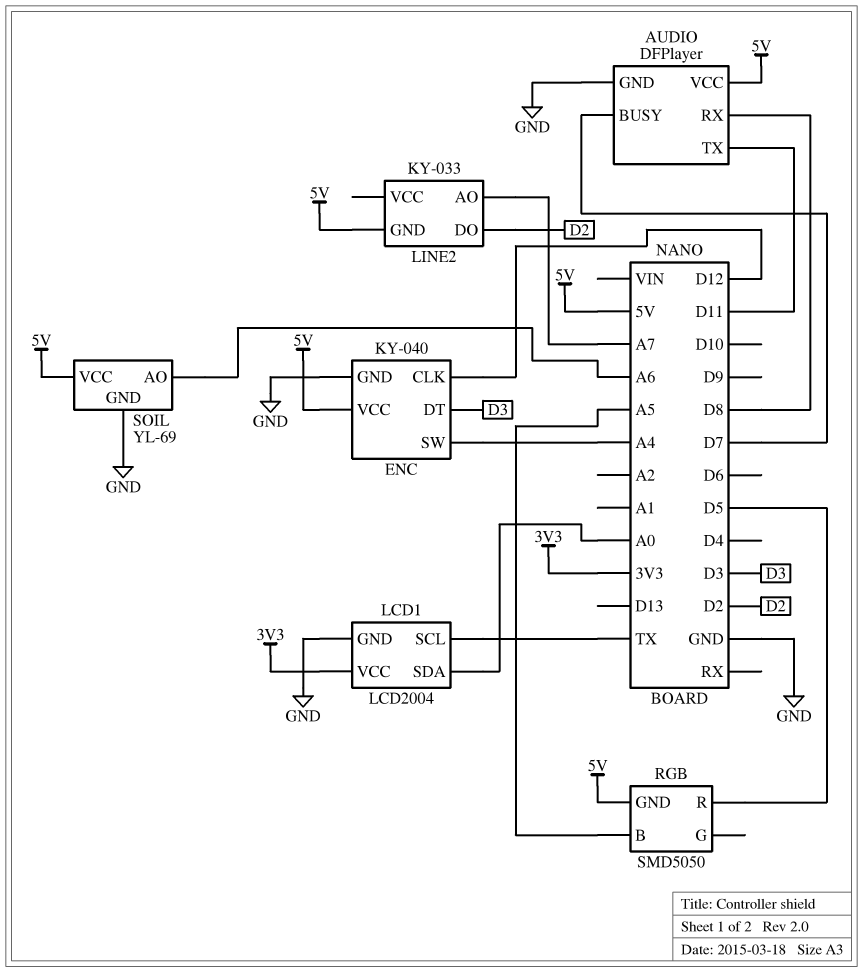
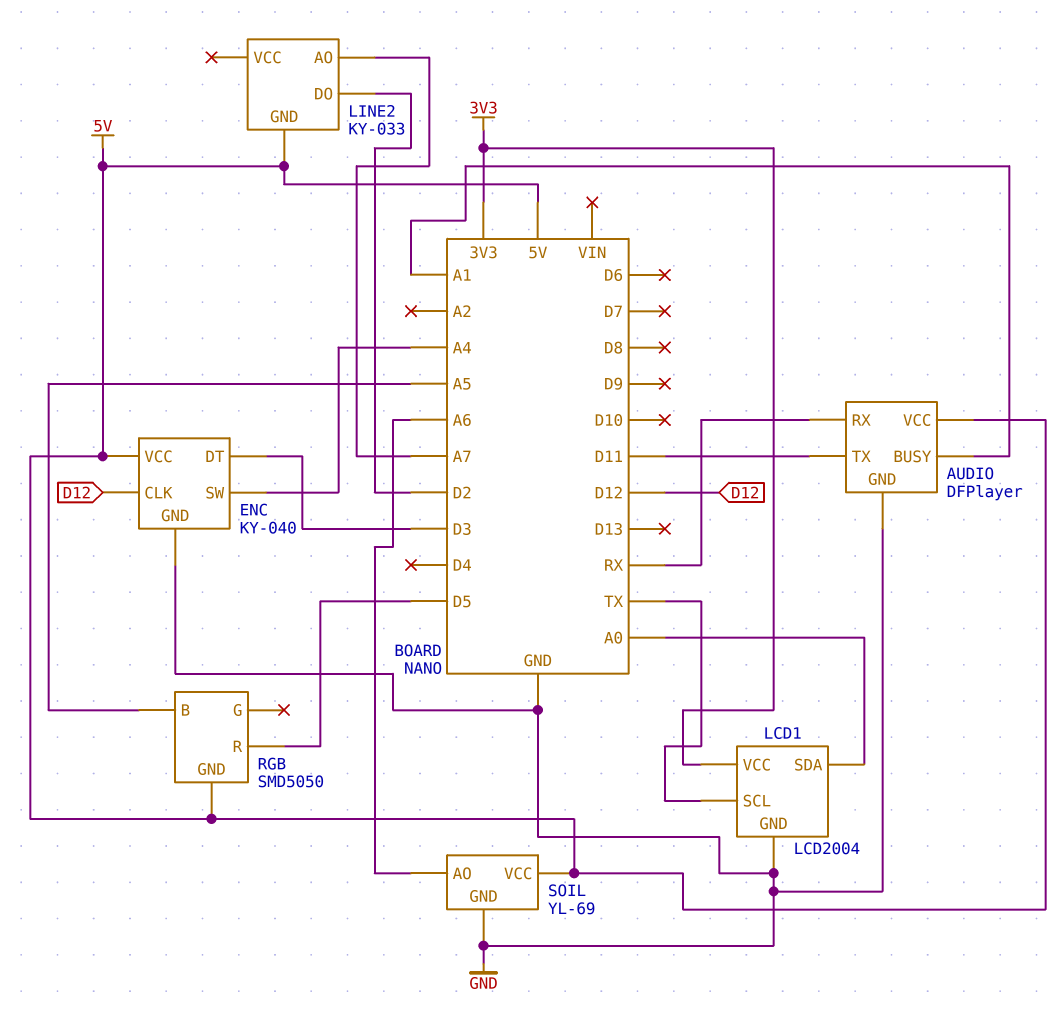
AUDIO pin BUSY: D7 -> A1
AUDIO pin RX: D8 -> RX

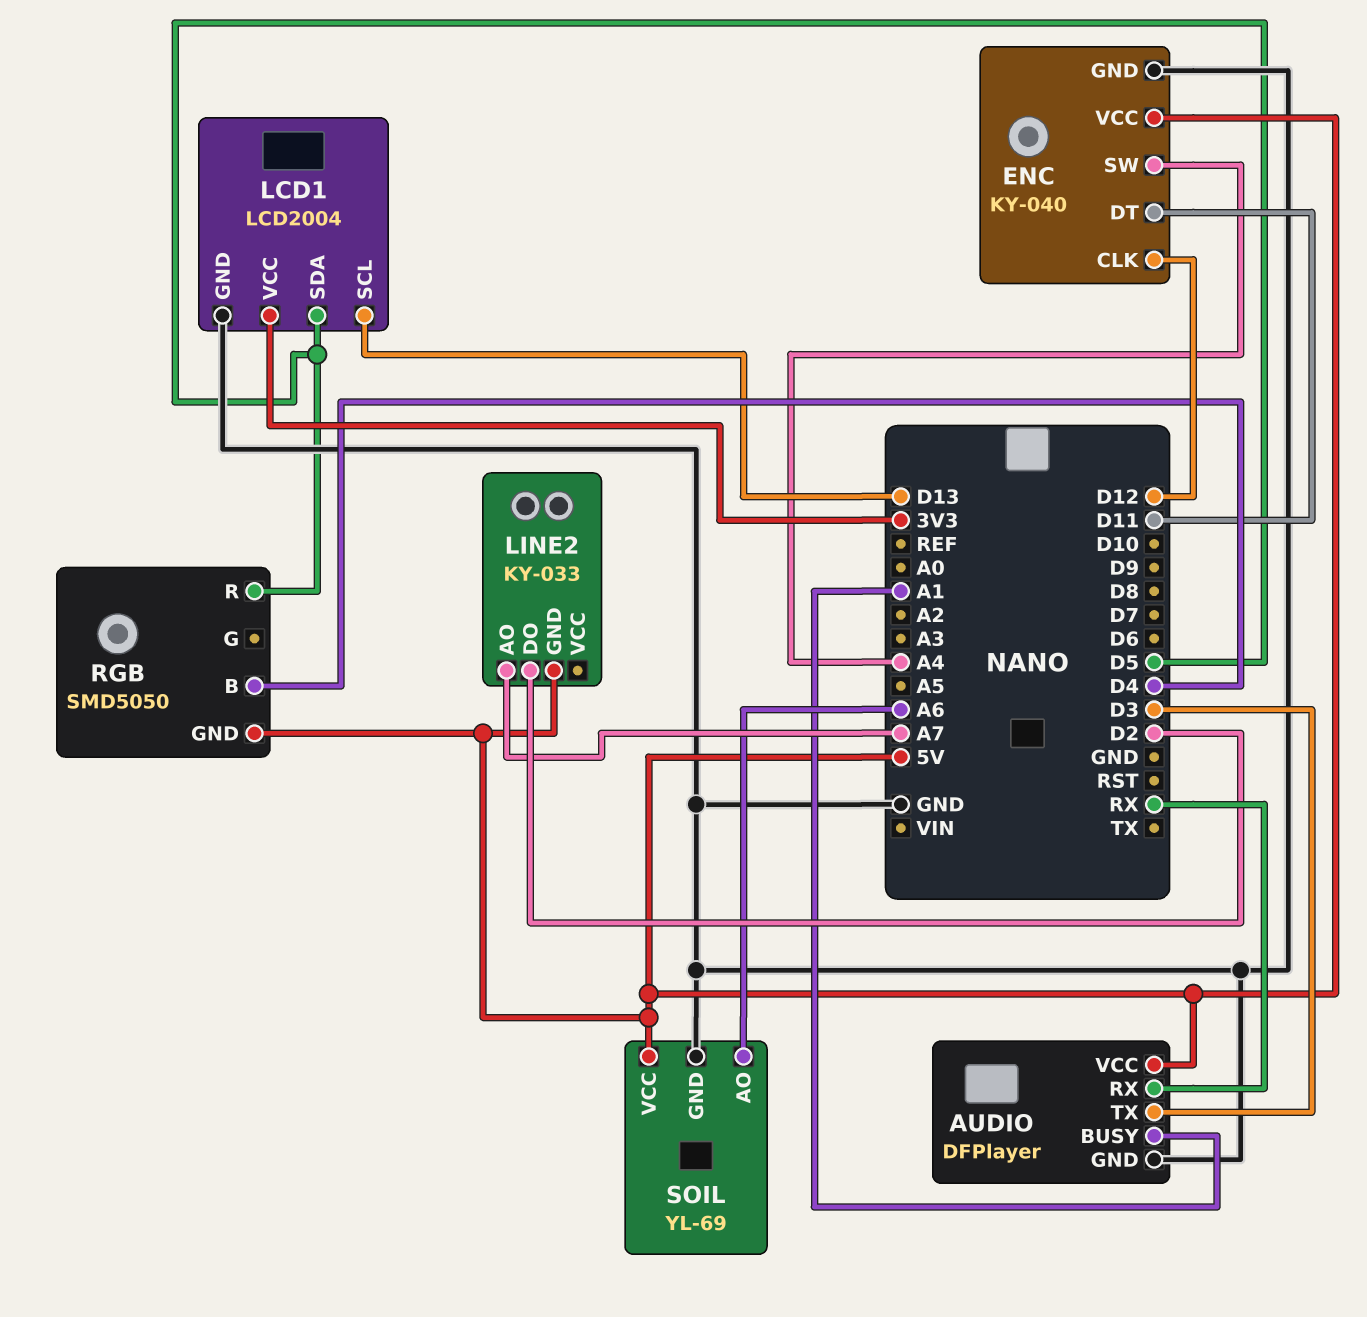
AUDIO pin TX: D11 -> D3
ENC pin DT: D3 -> D11
LCD1 pin SCL: TX -> D13
LCD1 pin SDA: A0 -> D5
RGB pin B: A5 -> D4

